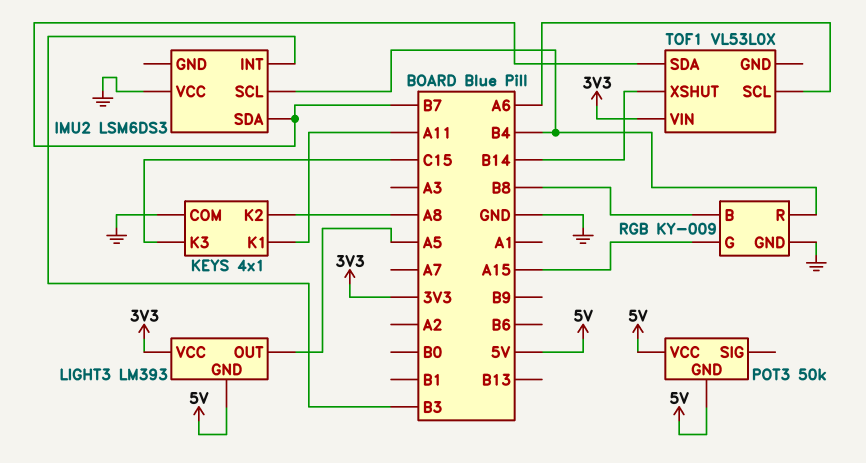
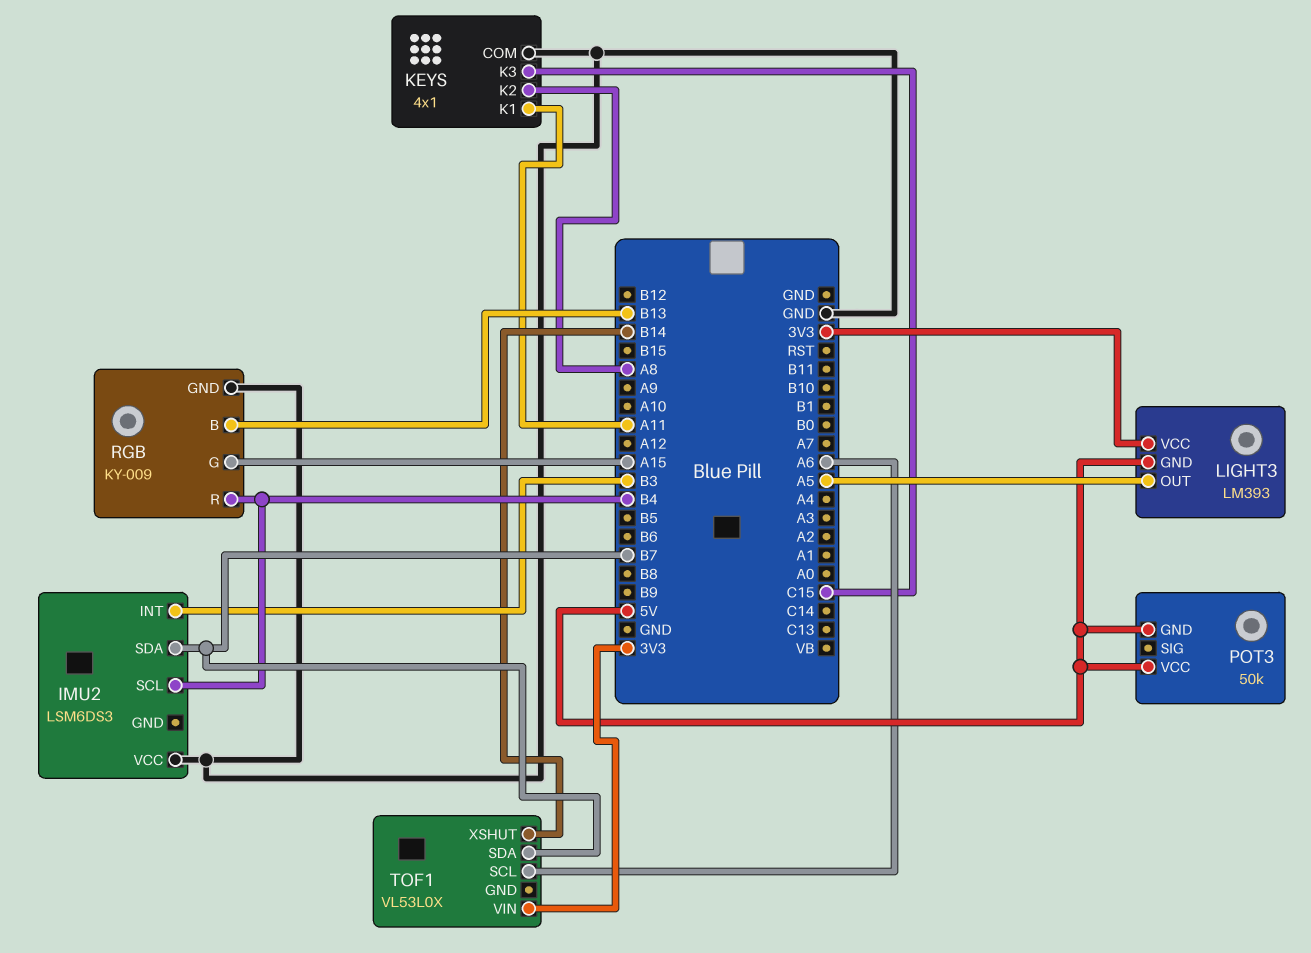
RGB pin B: B8 -> B13

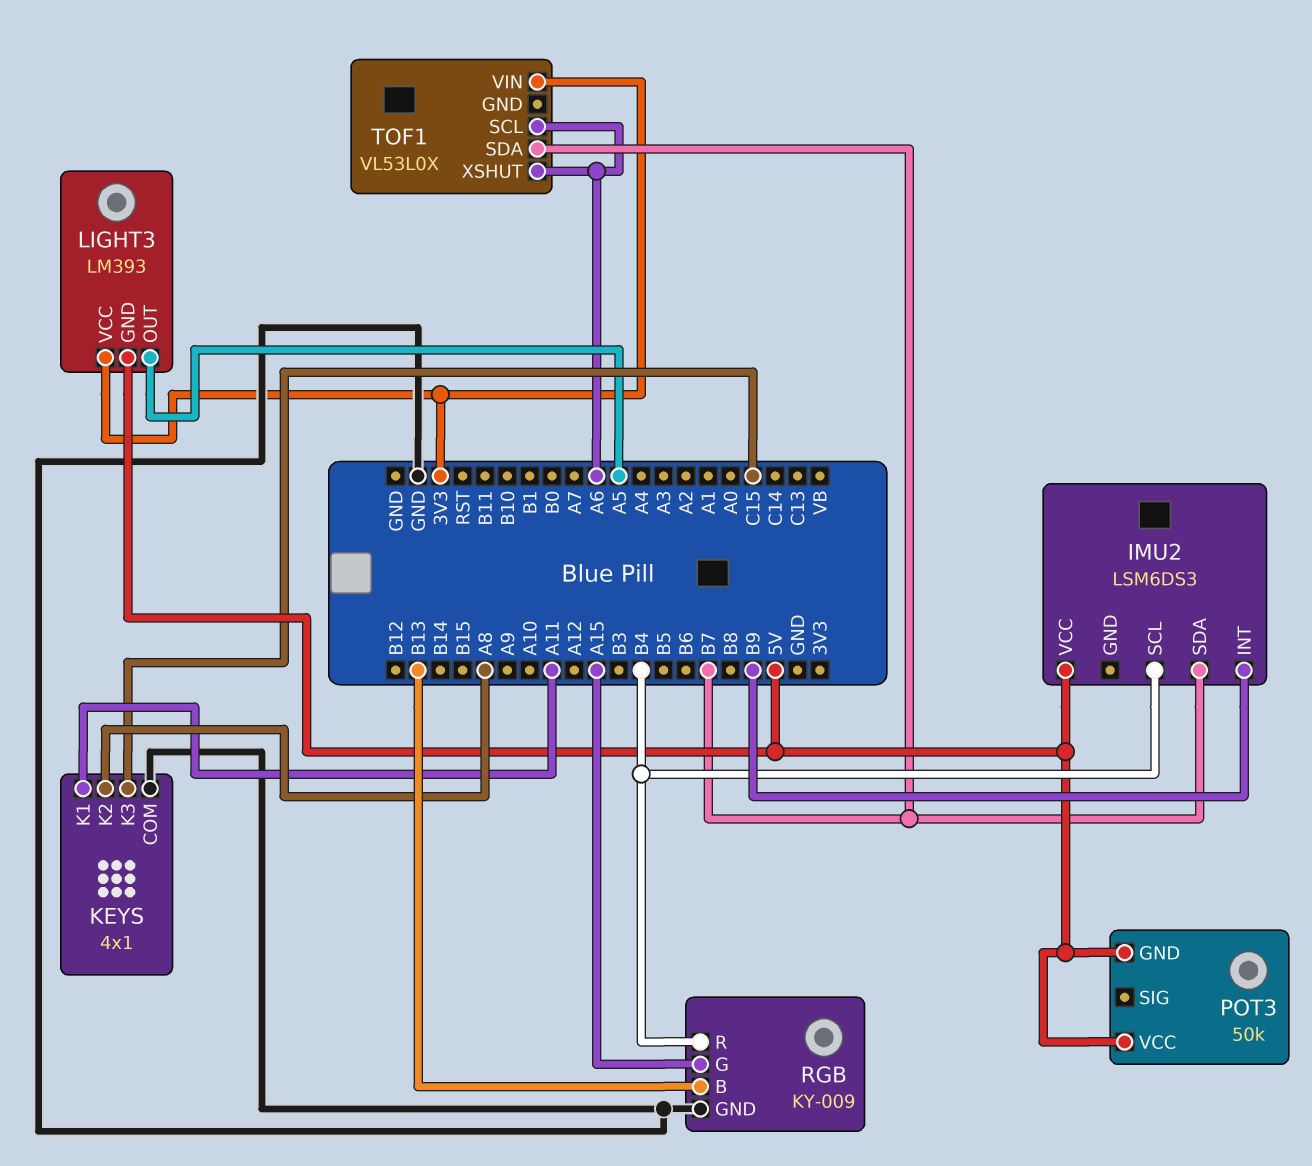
IMU2 pin INT: B3 -> B9
IMU2 pin VCC: GND -> 5V
TOF1 pin XSHUT: B14 -> A6

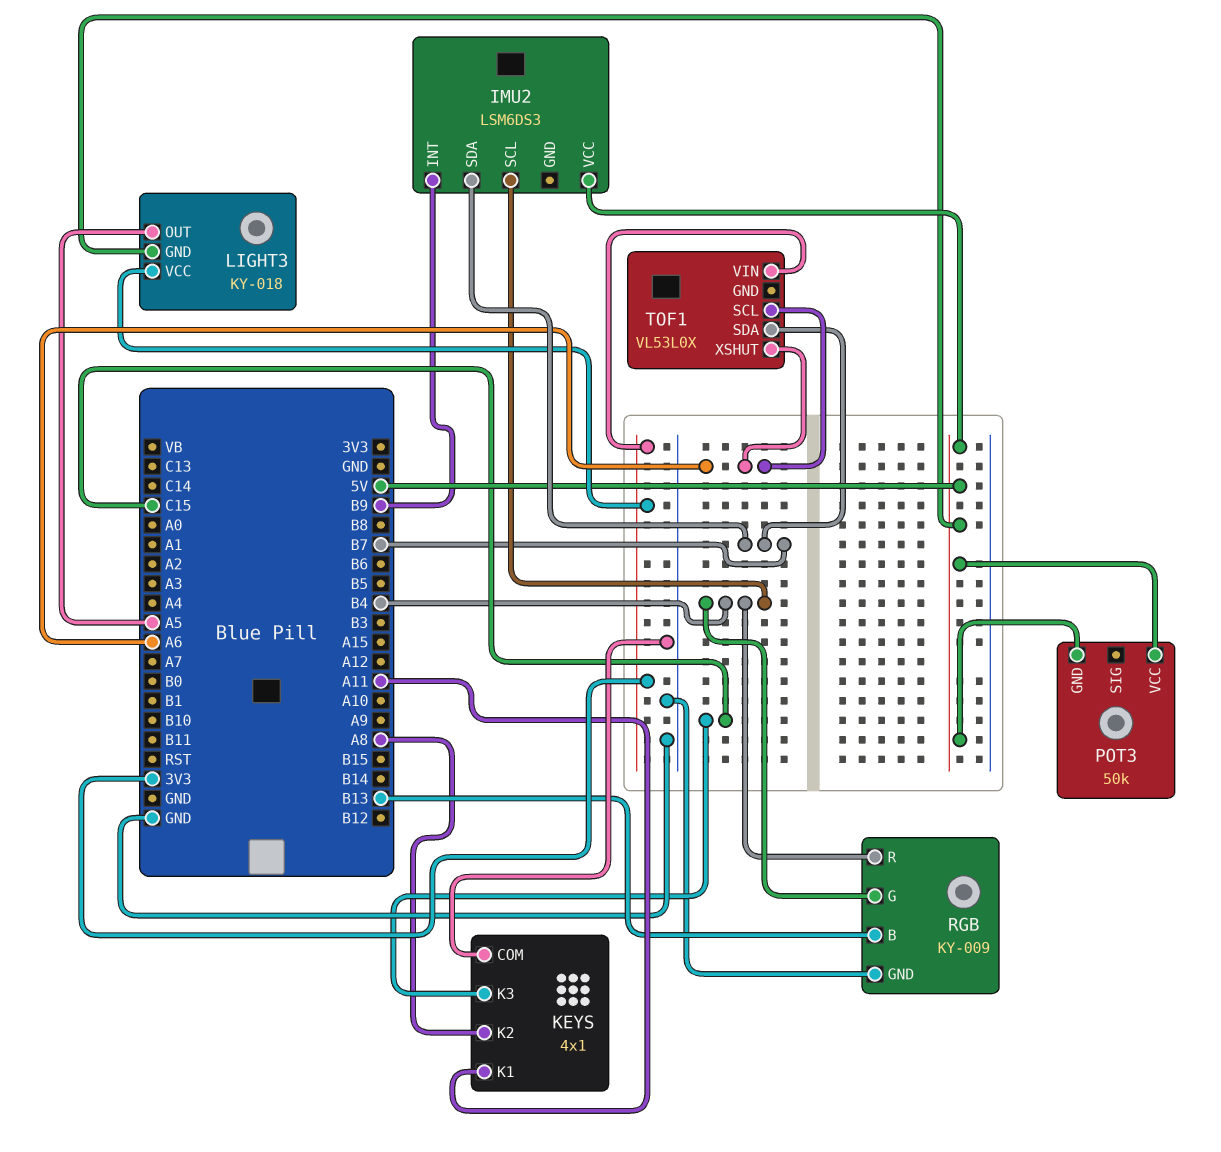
LIGHT3: LM393 -> KY-018
RGB pin G: A15 -> B4

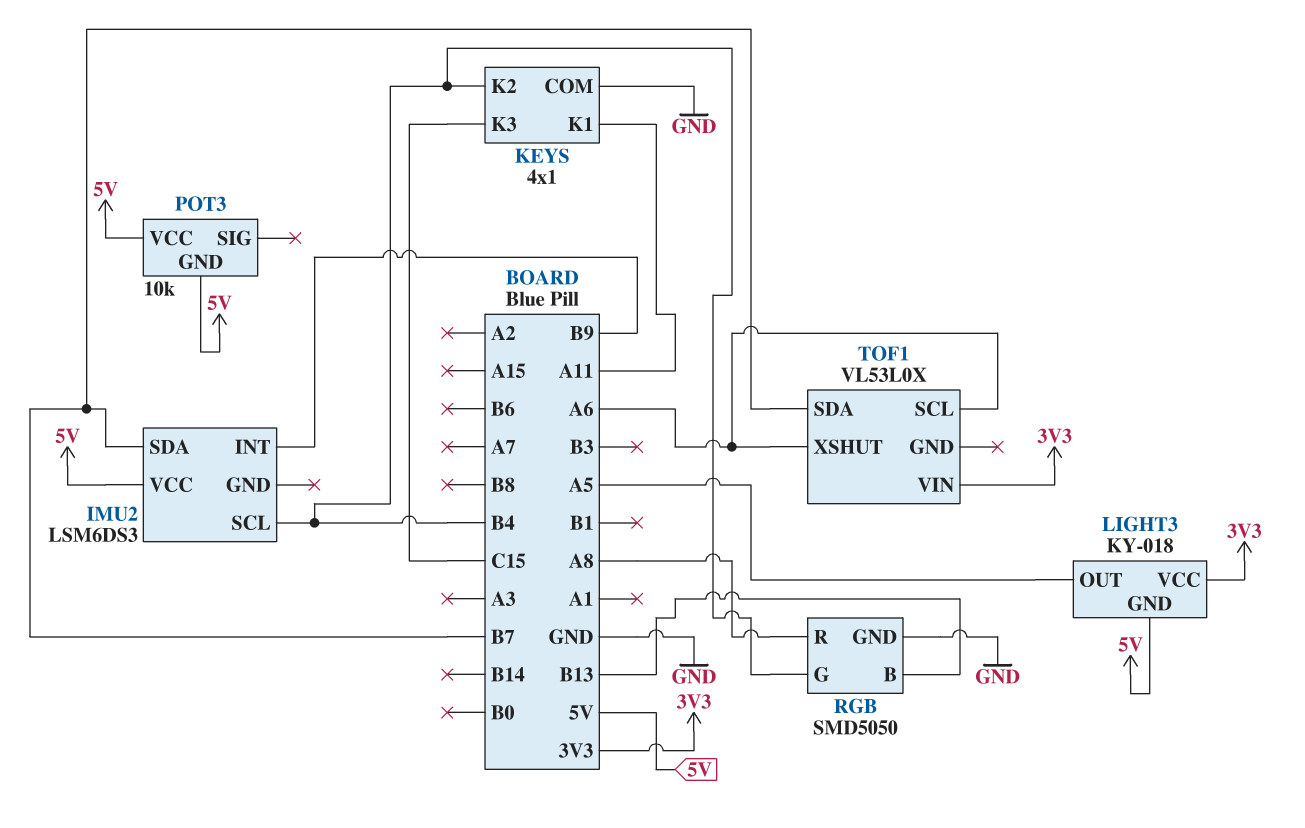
KEYS pin K2: A8 -> B4
POT3: 50k -> 10k
RGB: KY-009 -> SMD5050
RGB pin R: B4 -> A8

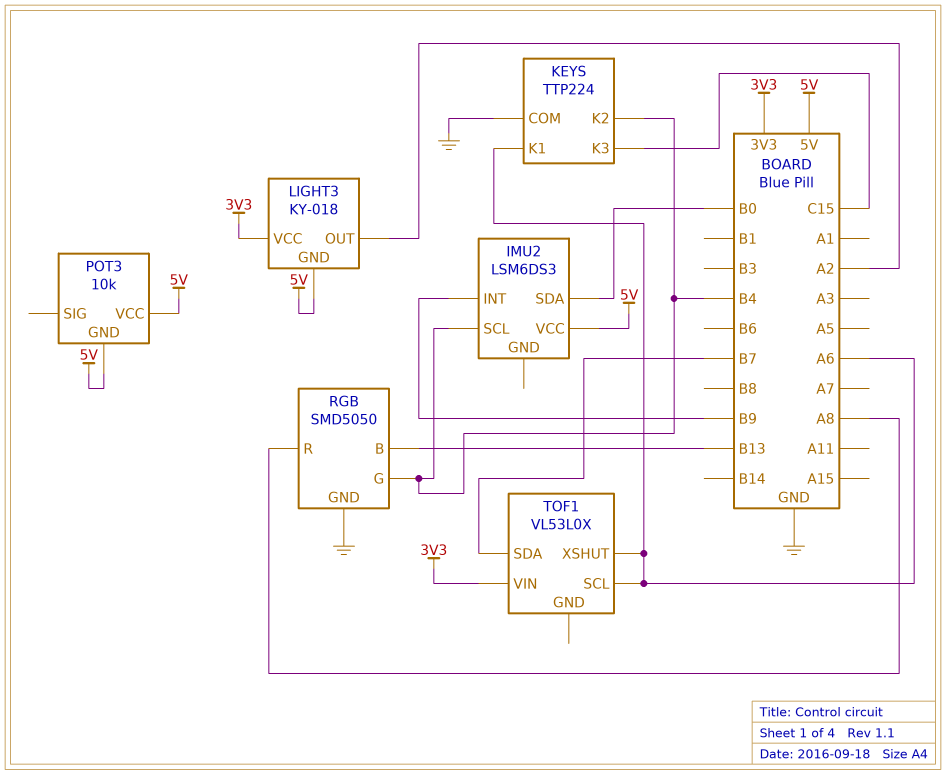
IMU2 pin SDA: B7 -> B0
KEYS: 4x1 -> TTP224
KEYS pin K1: A11 -> A6
LIGHT3 pin OUT: A5 -> A2

